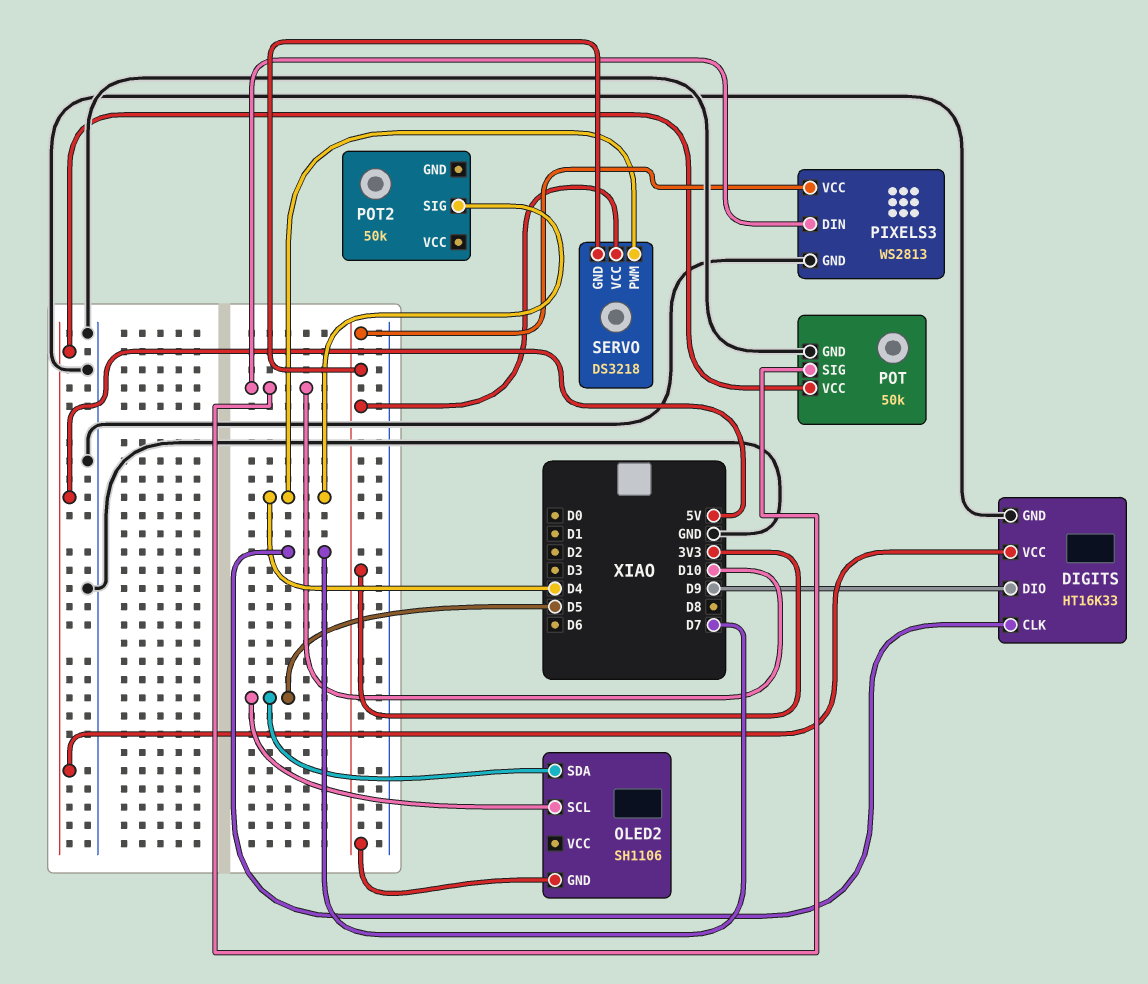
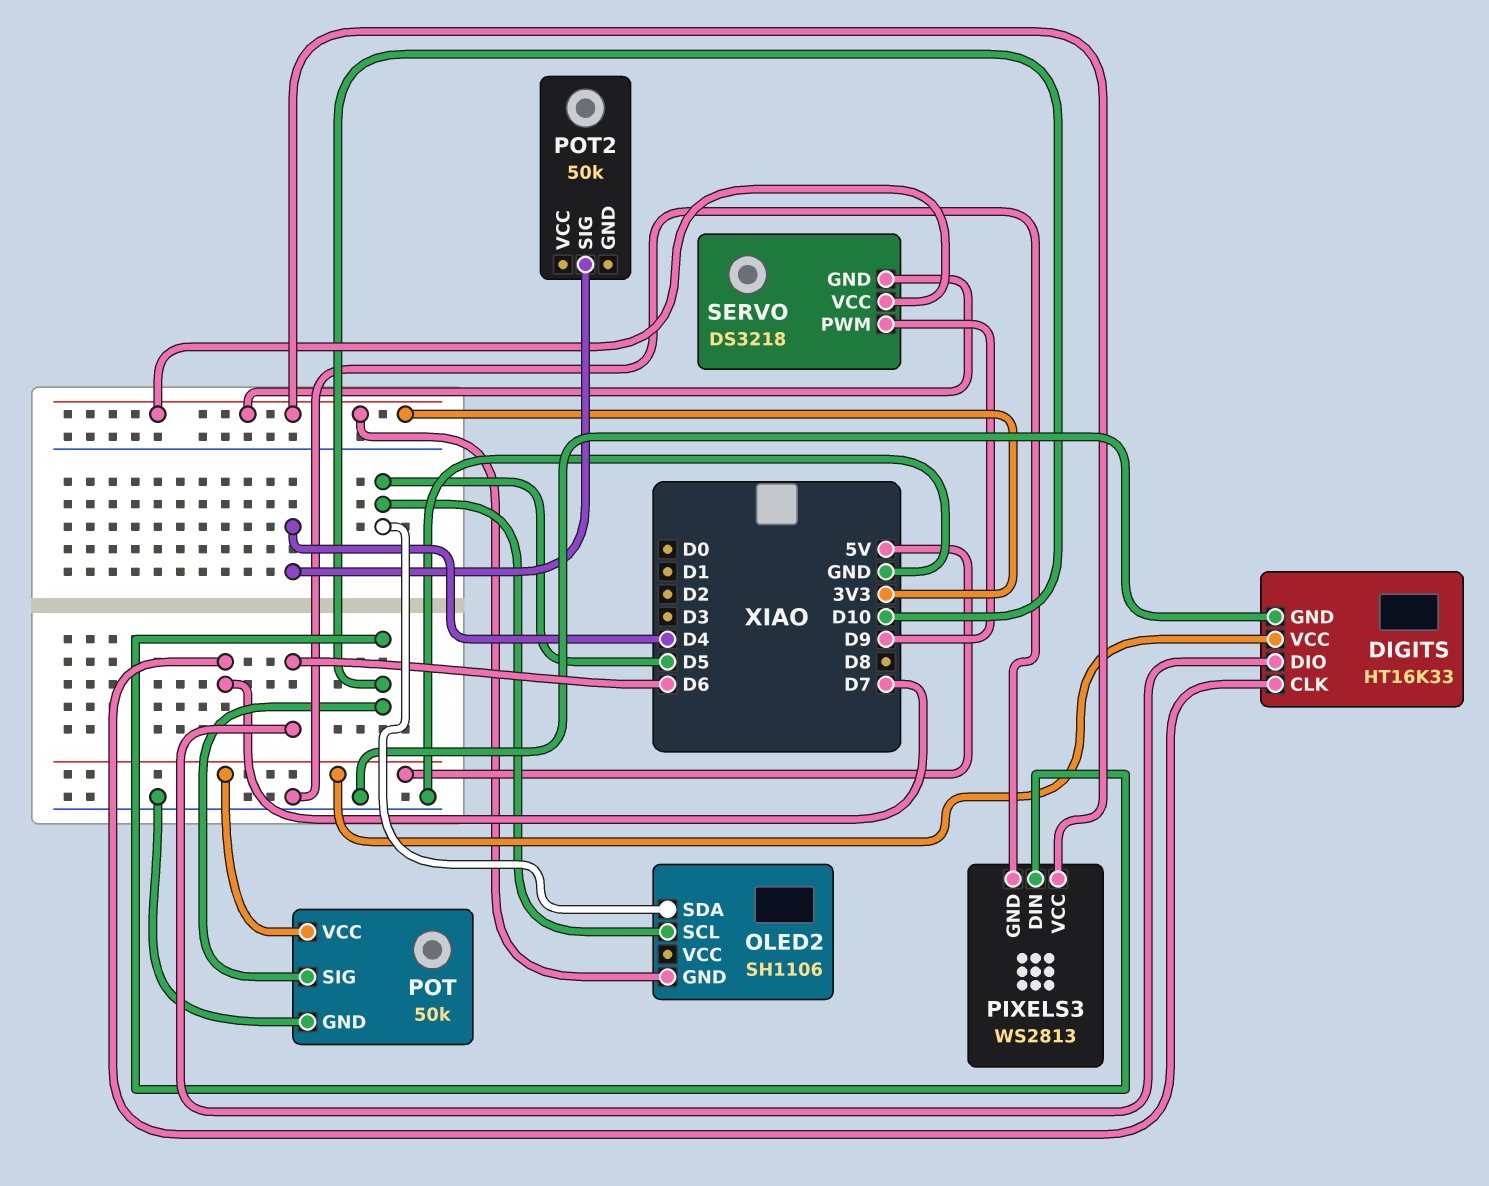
DIGITS pin DIO: D9 -> D6
SERVO pin PWM: D4 -> D9

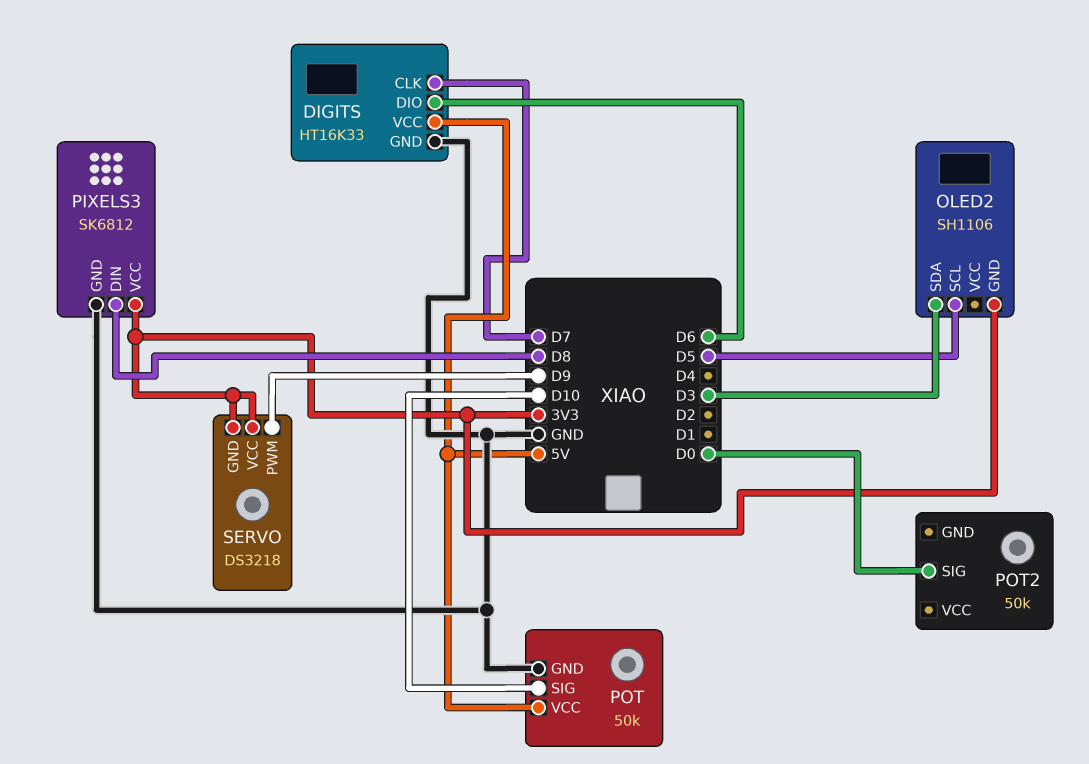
OLED2 pin SDA: D5 -> D3
PIXELS3: WS2813 -> SK6812
PIXELS3 pin DIN: D10 -> D8
POT2 pin SIG: D4 -> D0

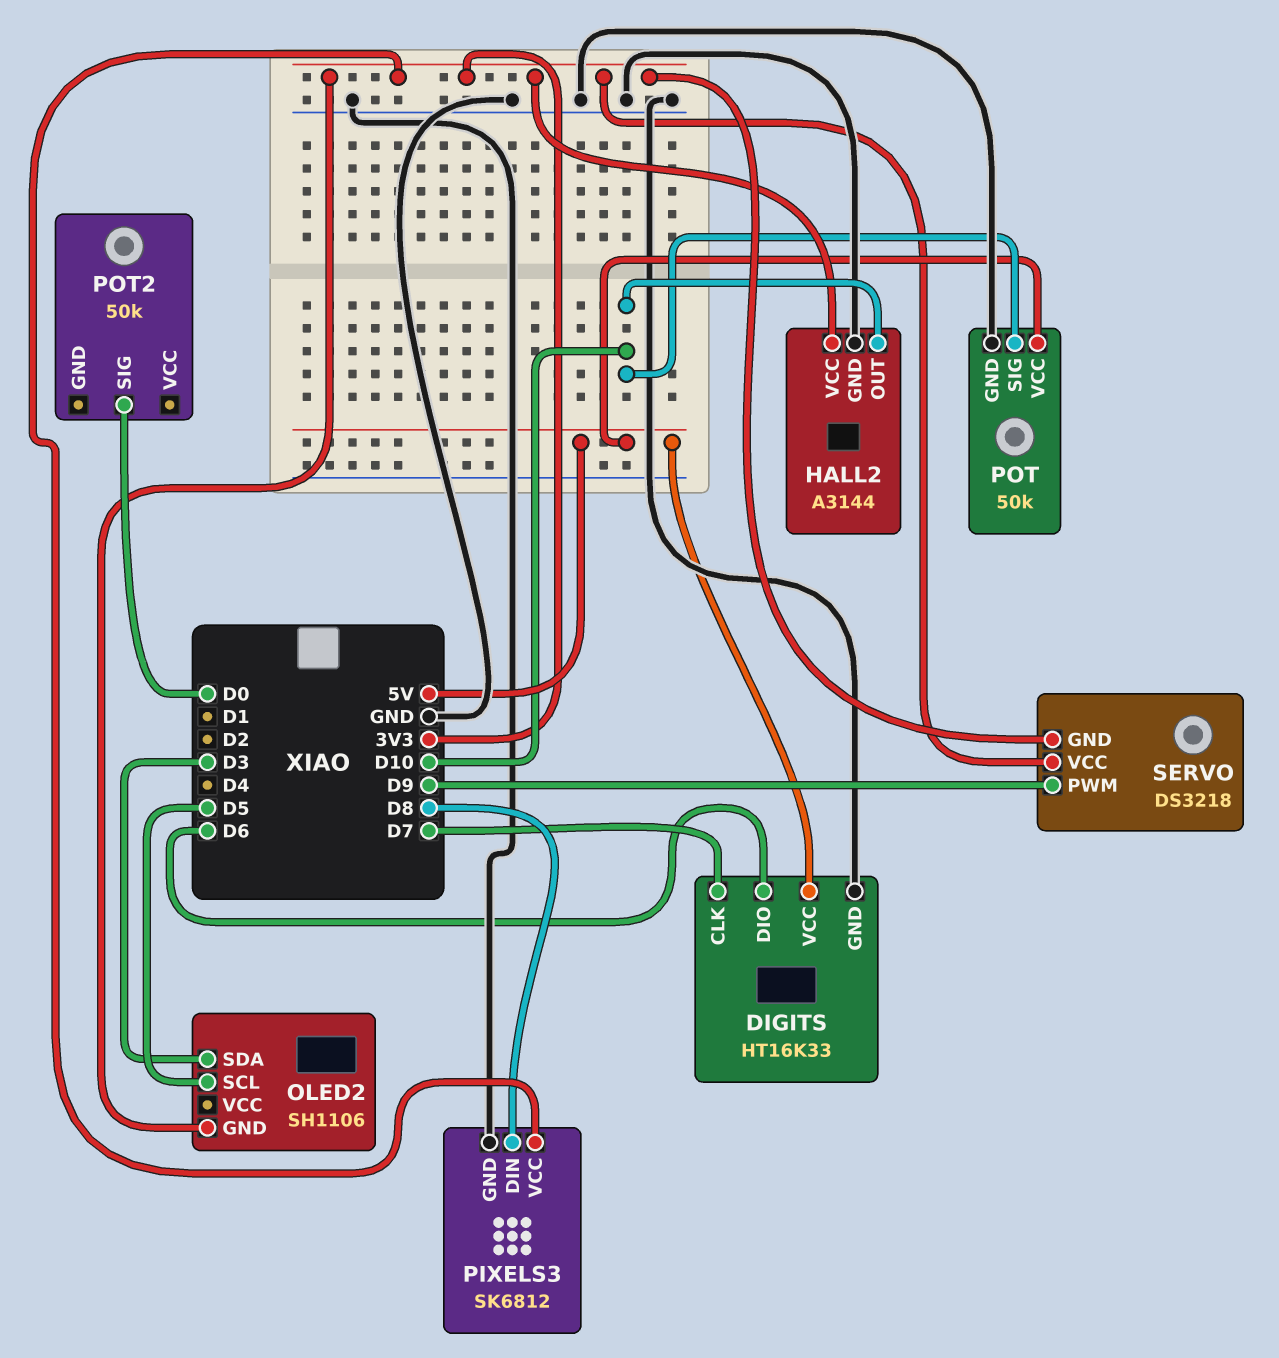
HALL2: none -> A3144
HALL2 pin GND: none -> GND
HALL2 pin OUT: none -> D10
HALL2 pin VCC: none -> 3V3

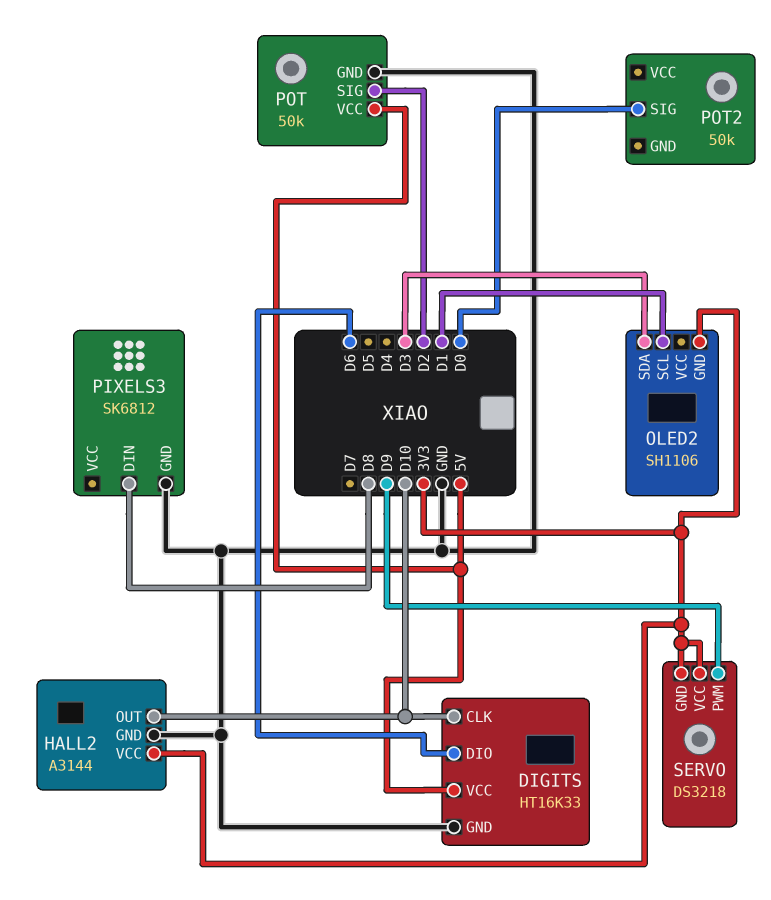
DIGITS pin CLK: D7 -> D10
OLED2 pin SCL: D5 -> D1
PIXELS3 pin VCC: 3V3 -> none
POT pin SIG: D10 -> D2

